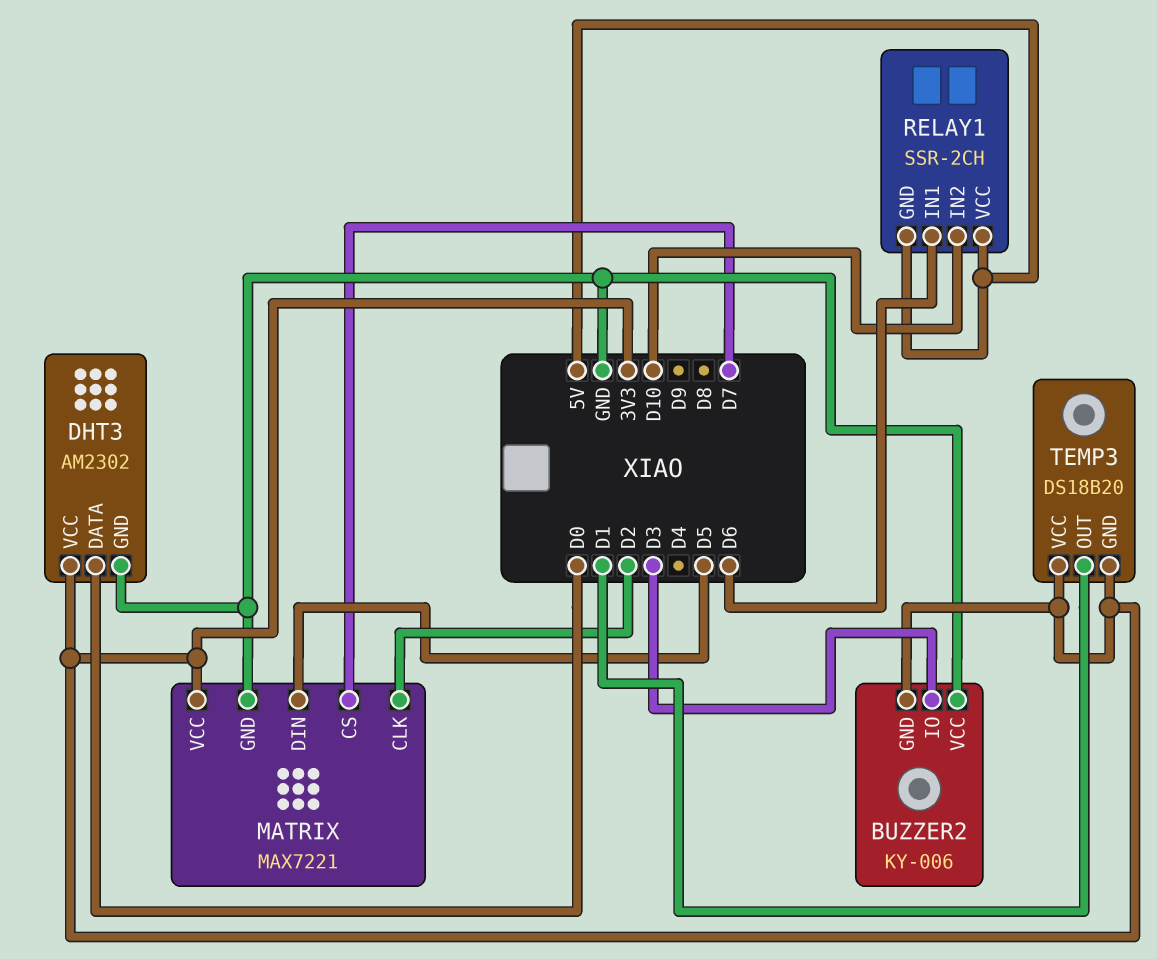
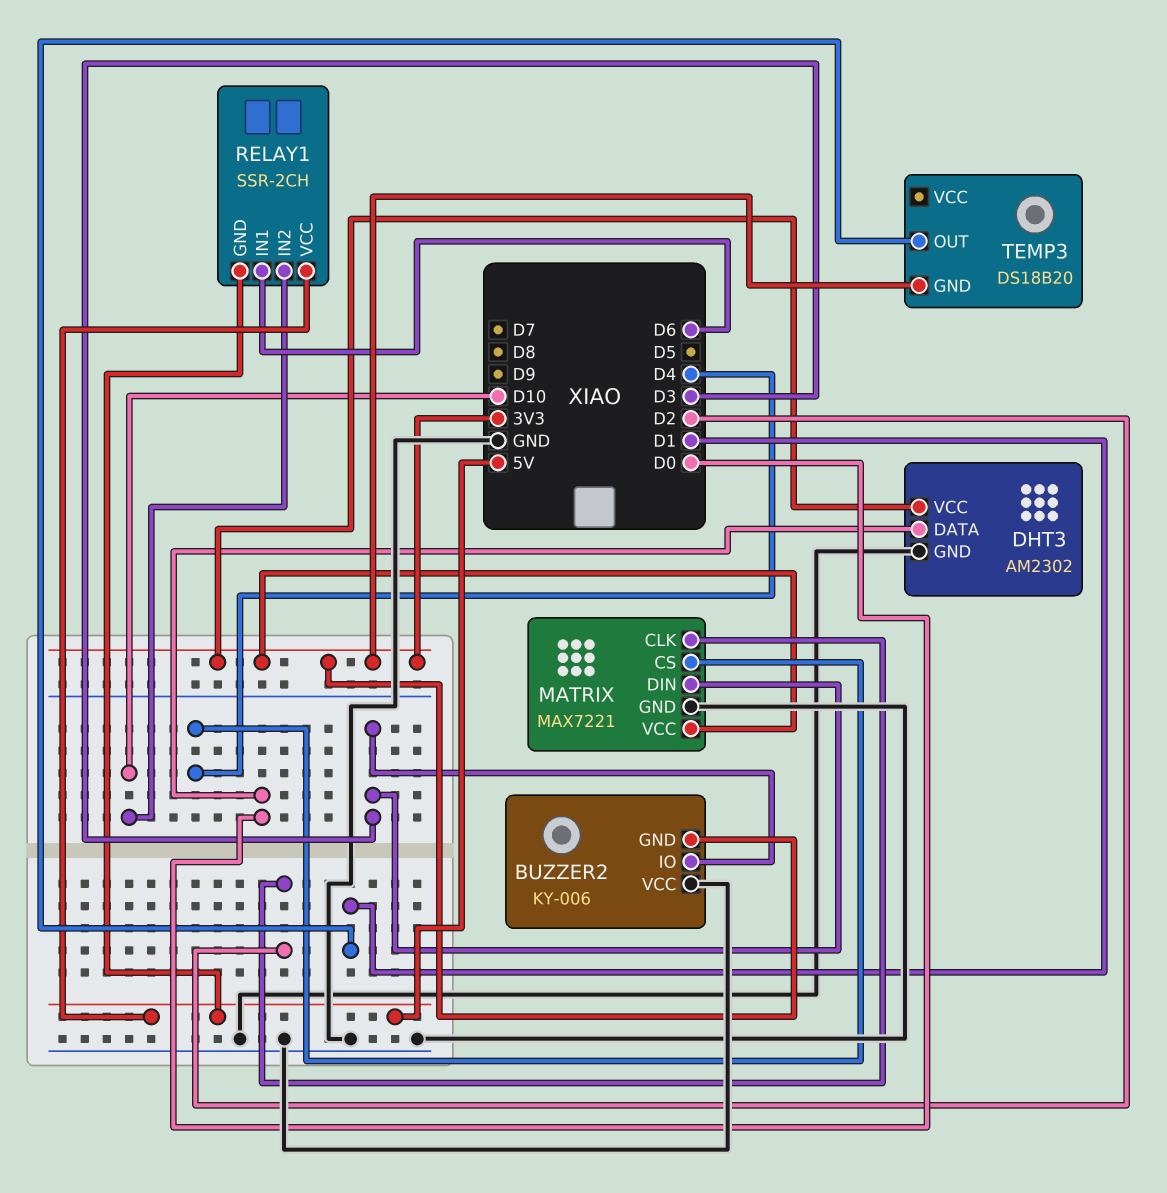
MATRIX pin CS: D7 -> D4
MATRIX pin DIN: D5 -> D3
TEMP3 pin VCC: 3V3 -> none

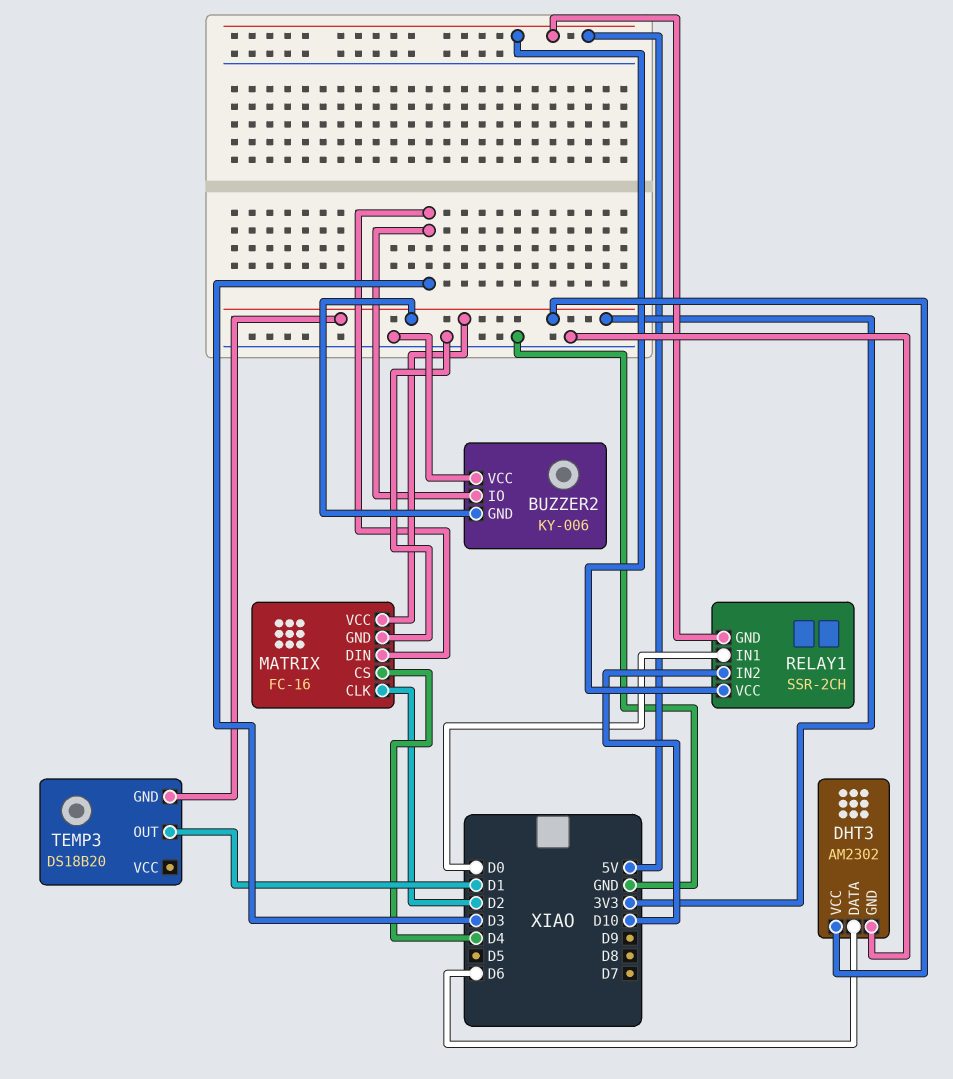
DHT3 pin DATA: D0 -> D6
MATRIX: MAX7221 -> FC-16
RELAY1 pin IN1: D6 -> D0

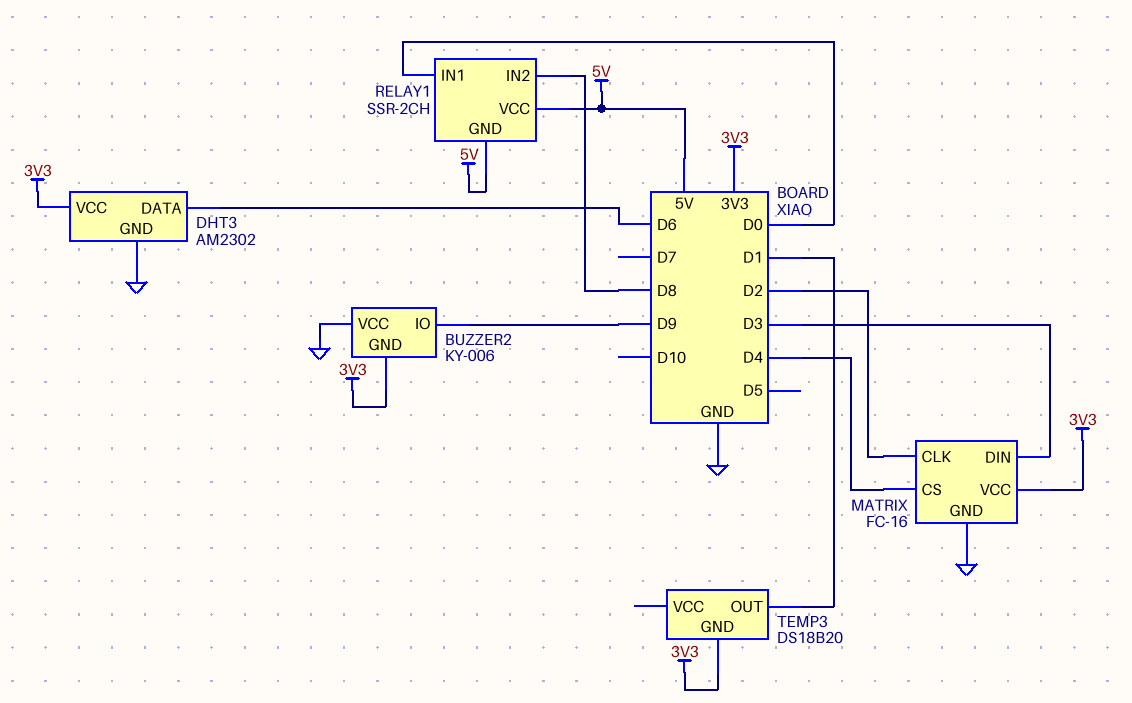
BUZZER2 pin IO: D3 -> D9
RELAY1 pin IN2: D10 -> D8

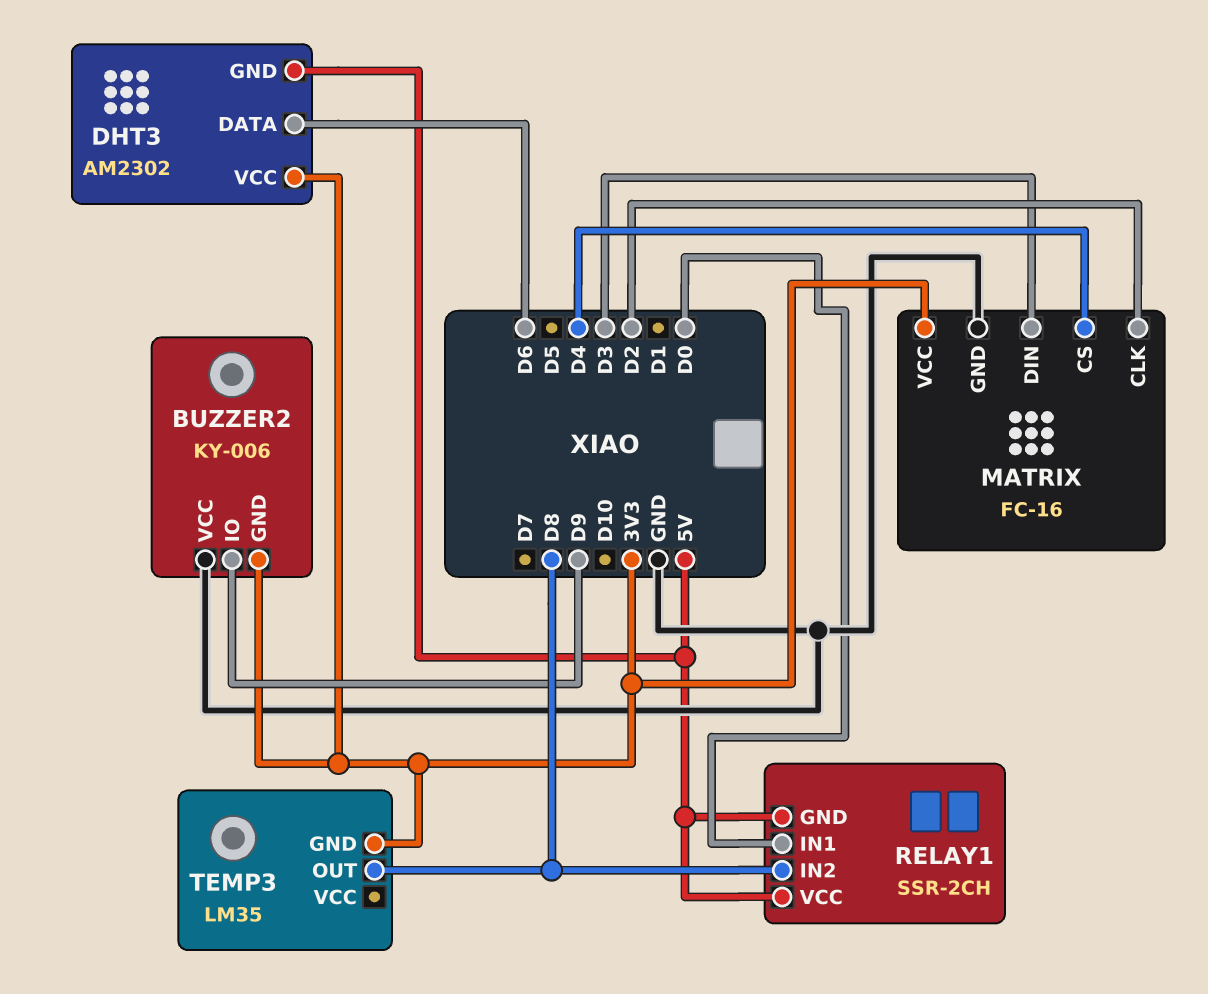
DHT3 pin GND: GND -> 5V
TEMP3: DS18B20 -> LM35
TEMP3 pin OUT: D1 -> D8

